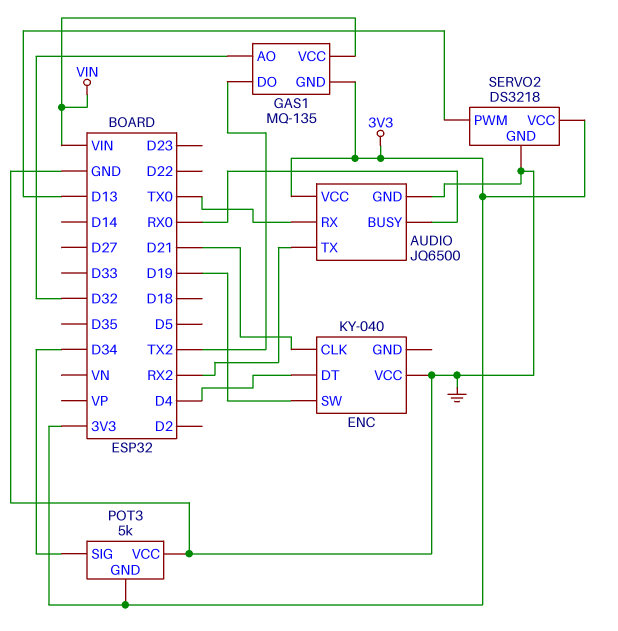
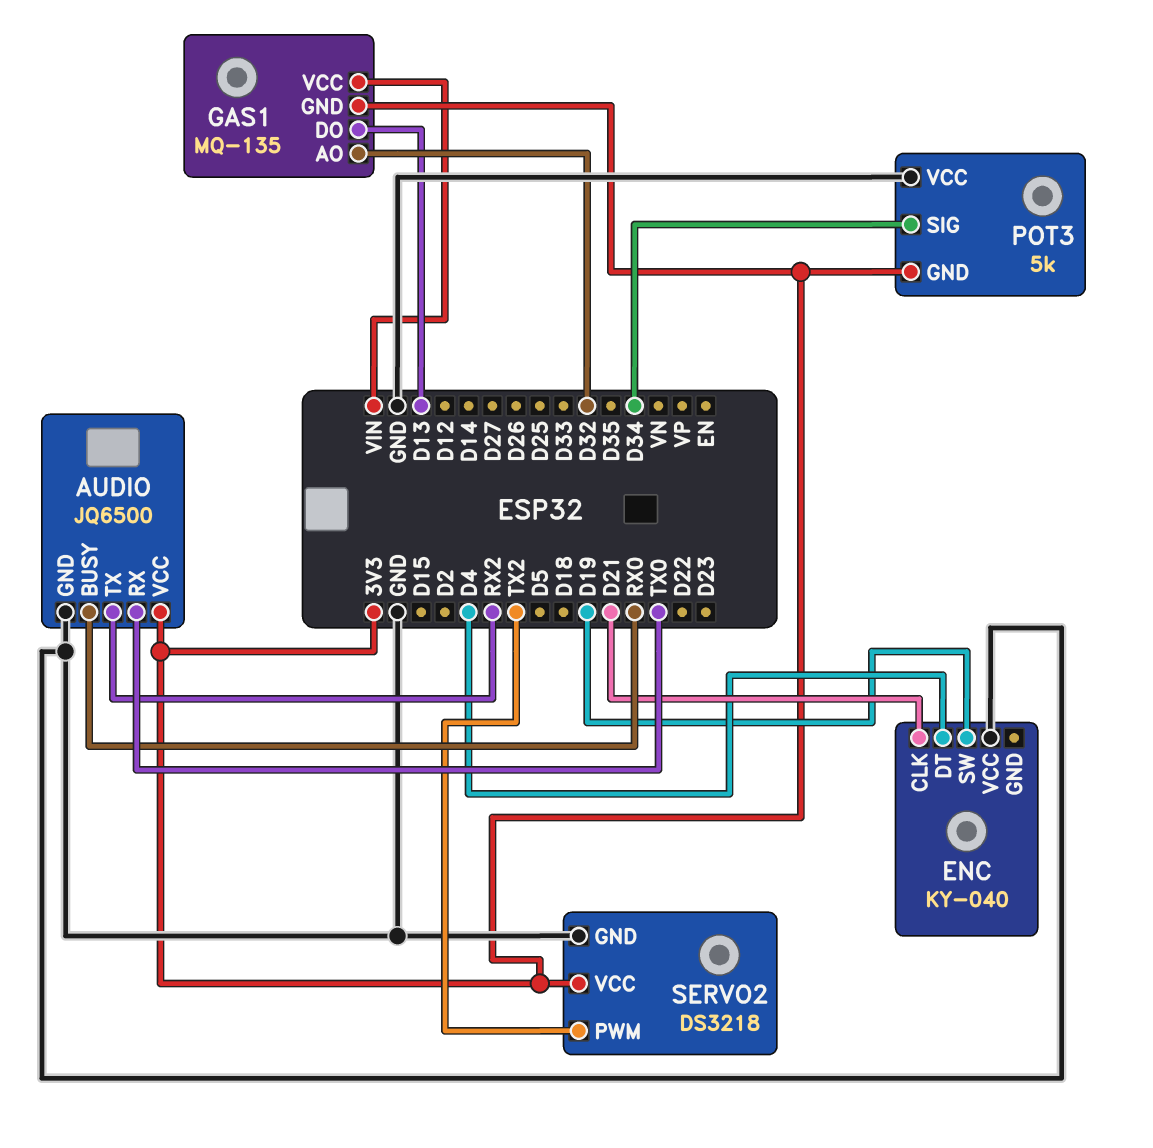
GAS1 pin DO: TX2 -> D13
SERVO2 pin PWM: D13 -> TX2

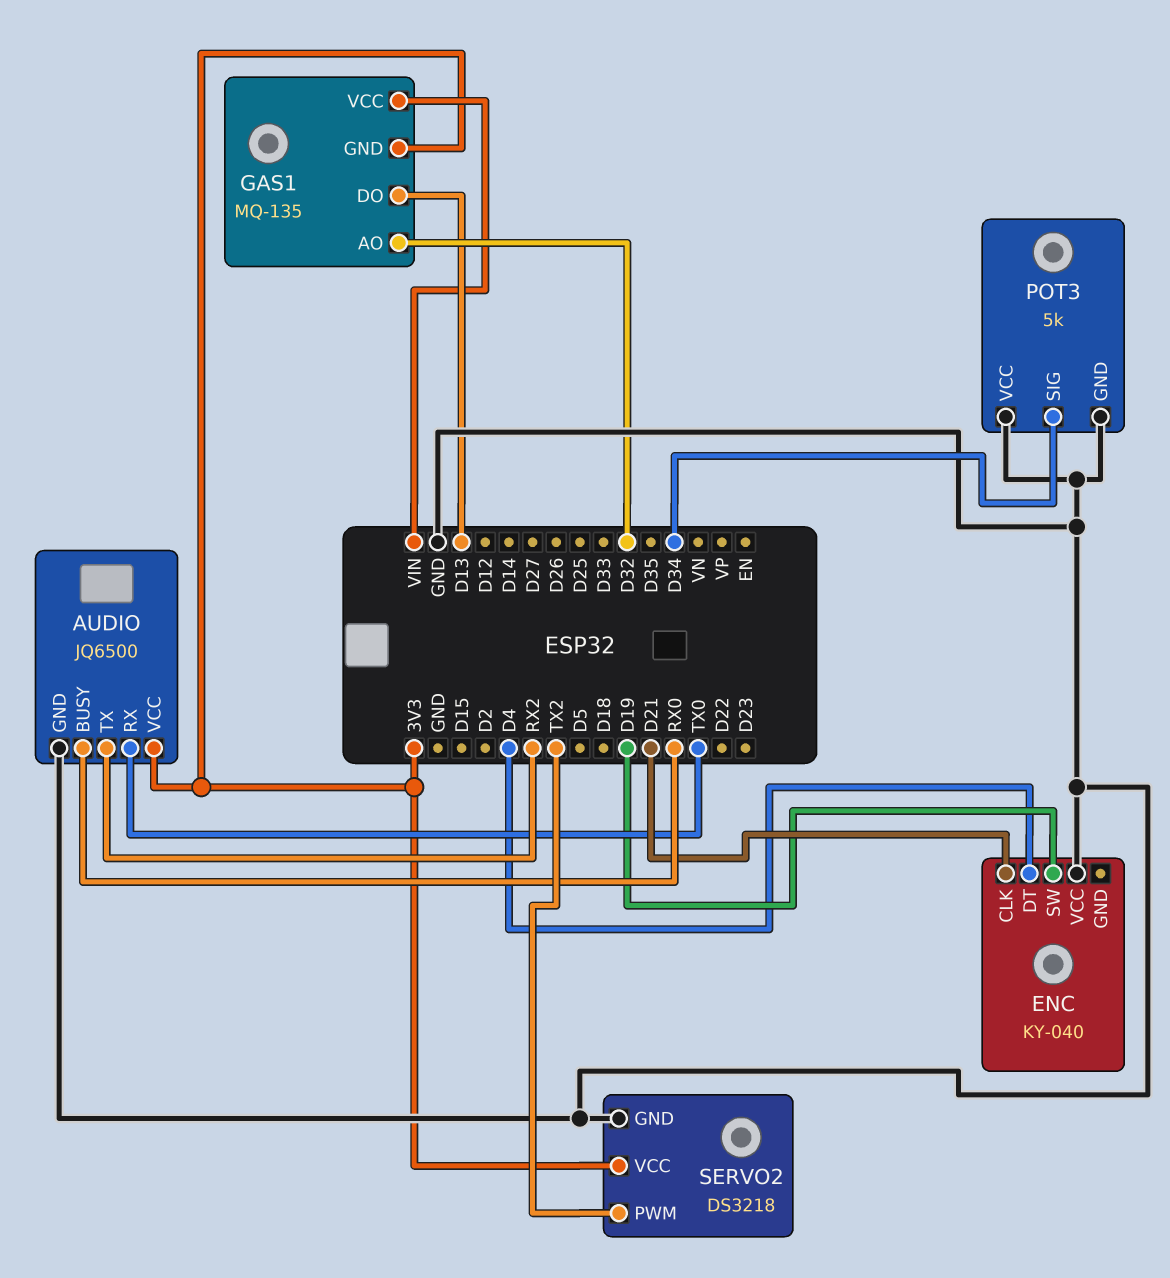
POT3 pin GND: 3V3 -> GND

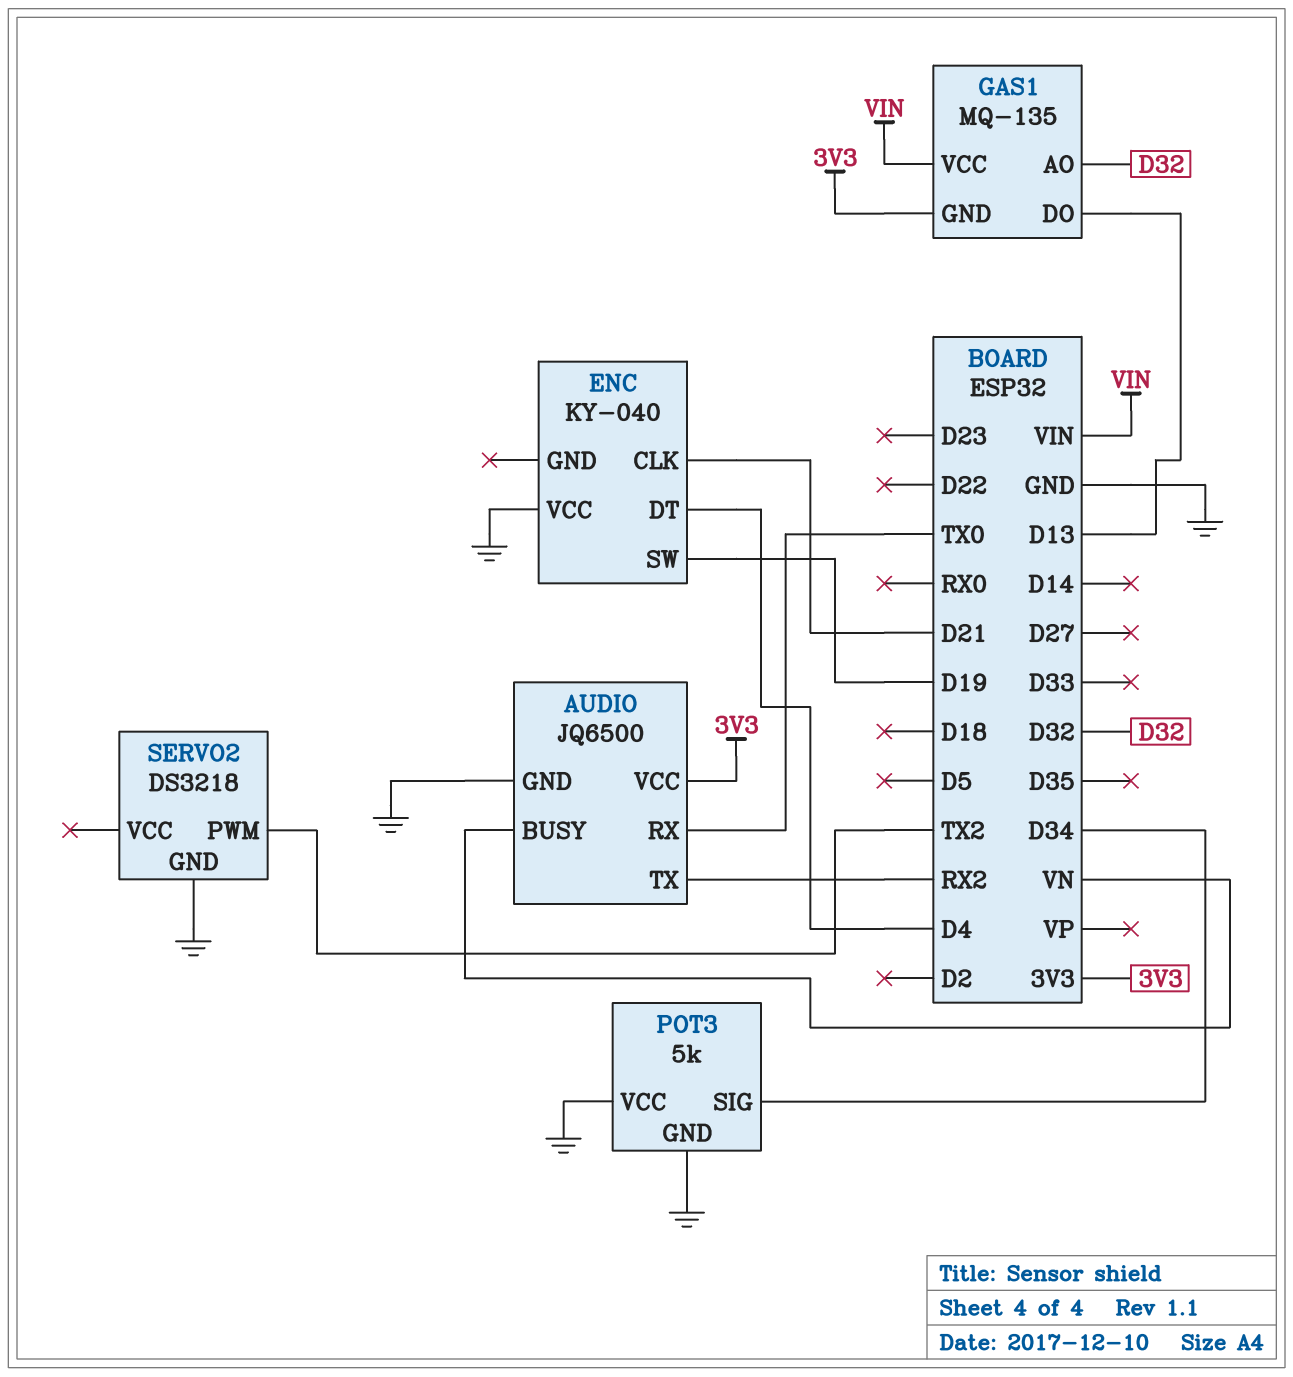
AUDIO pin BUSY: RX0 -> VN
SERVO2 pin VCC: 3V3 -> none

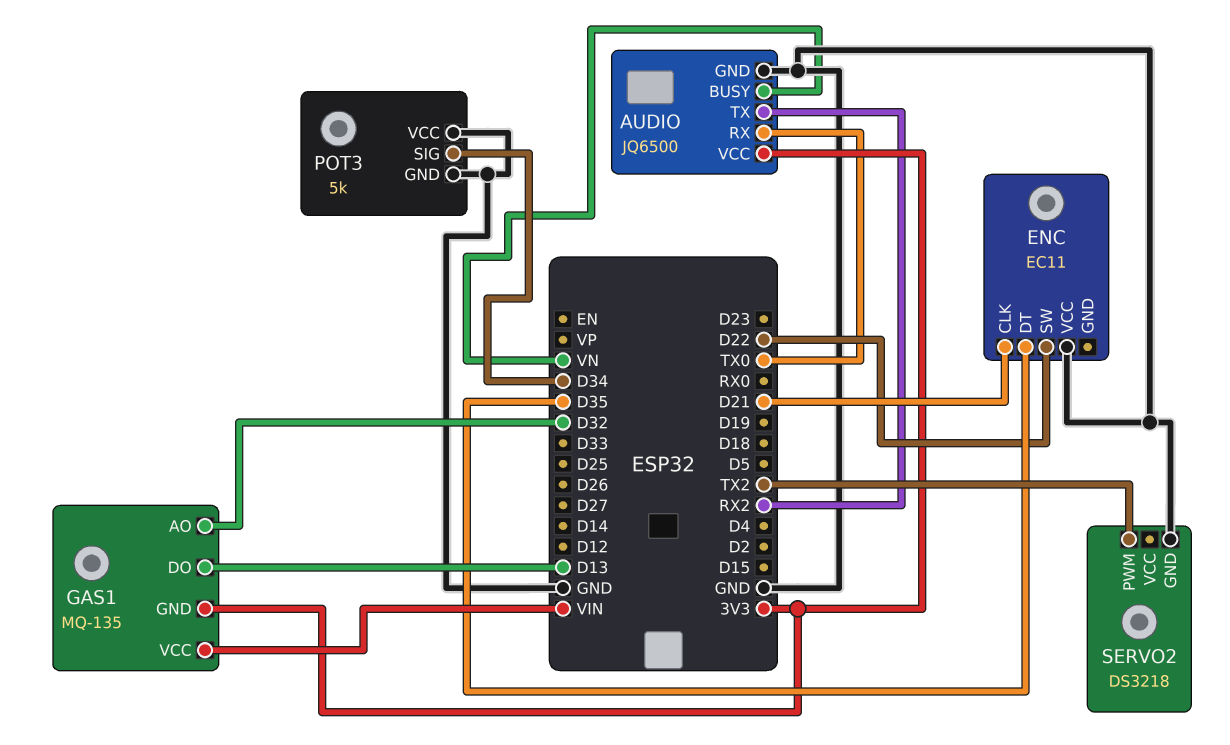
ENC: KY-040 -> EC11
ENC pin DT: D4 -> D35
ENC pin SW: D19 -> D22

